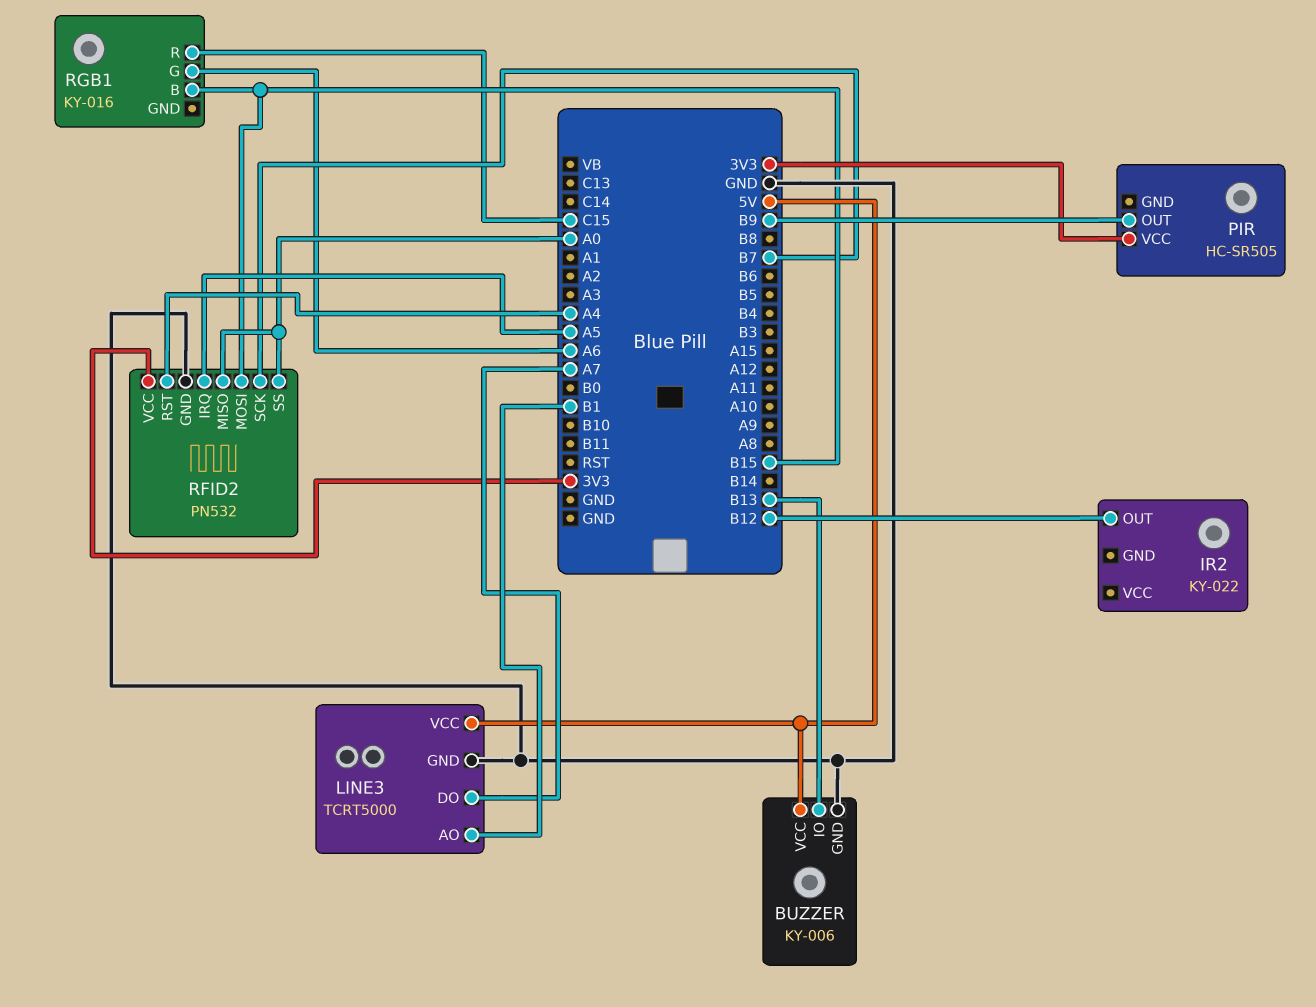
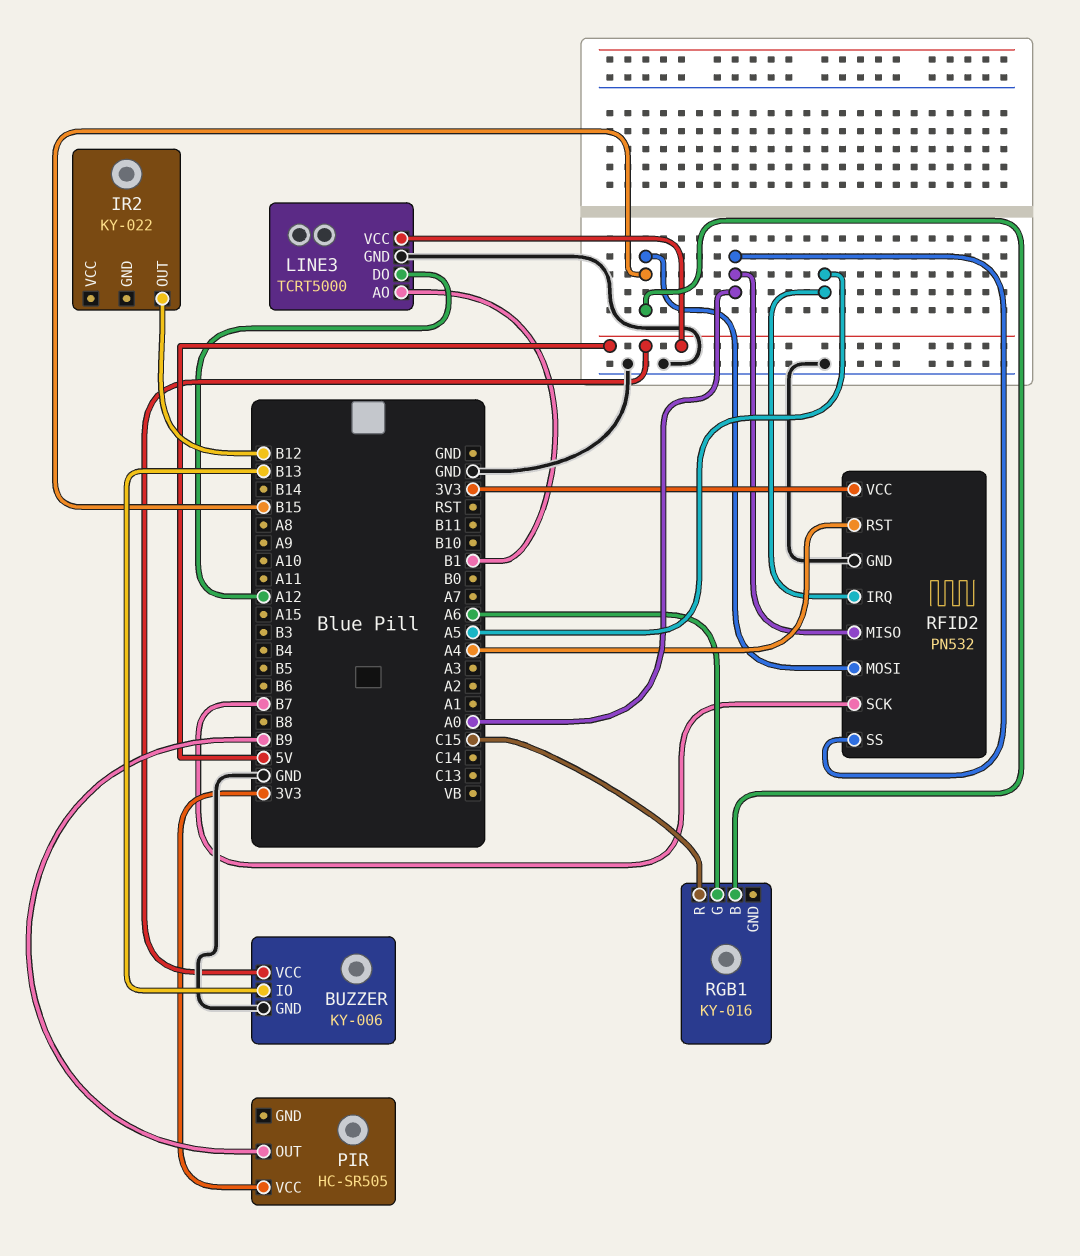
LINE3 pin DO: A7 -> A12

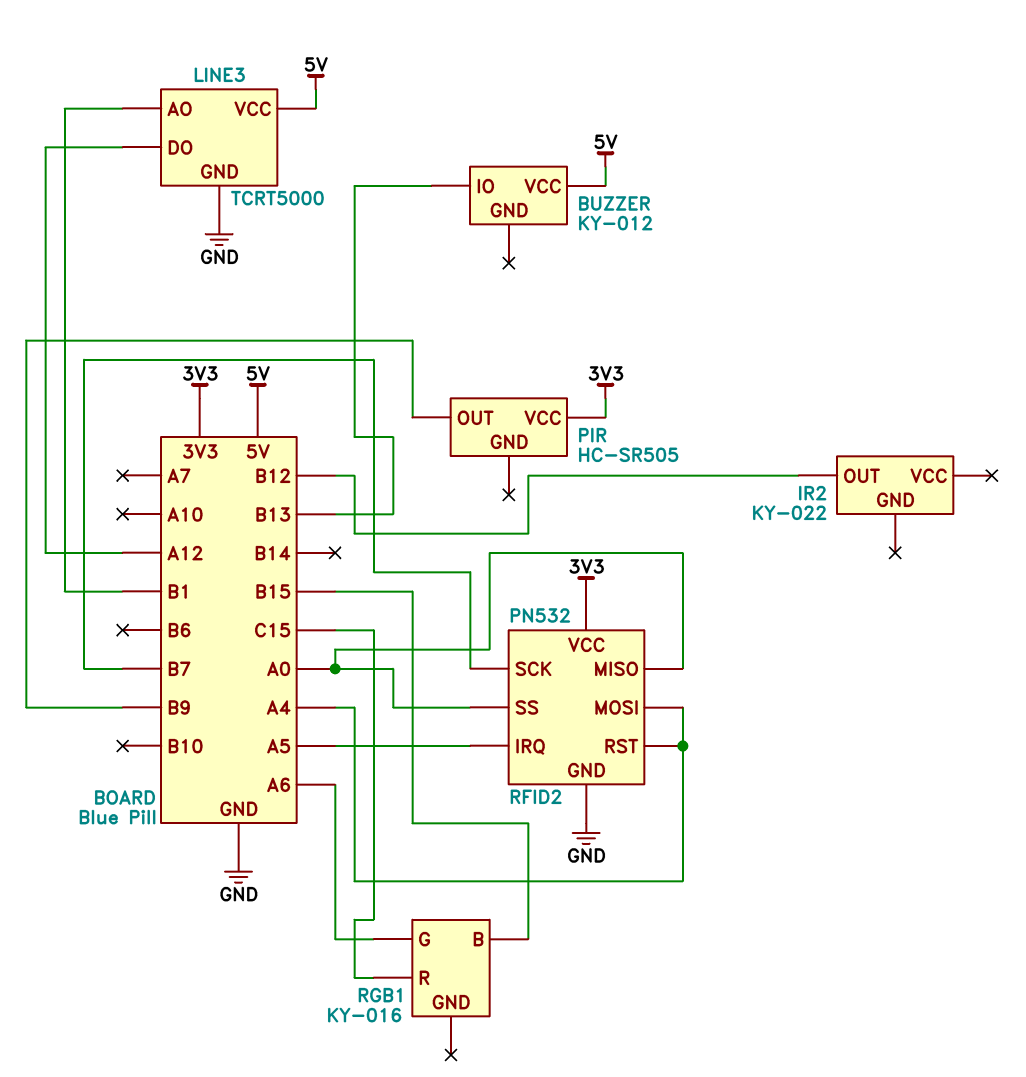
BUZZER: KY-006 -> KY-012
BUZZER pin GND: GND -> none
RFID2 pin MOSI: B15 -> A4

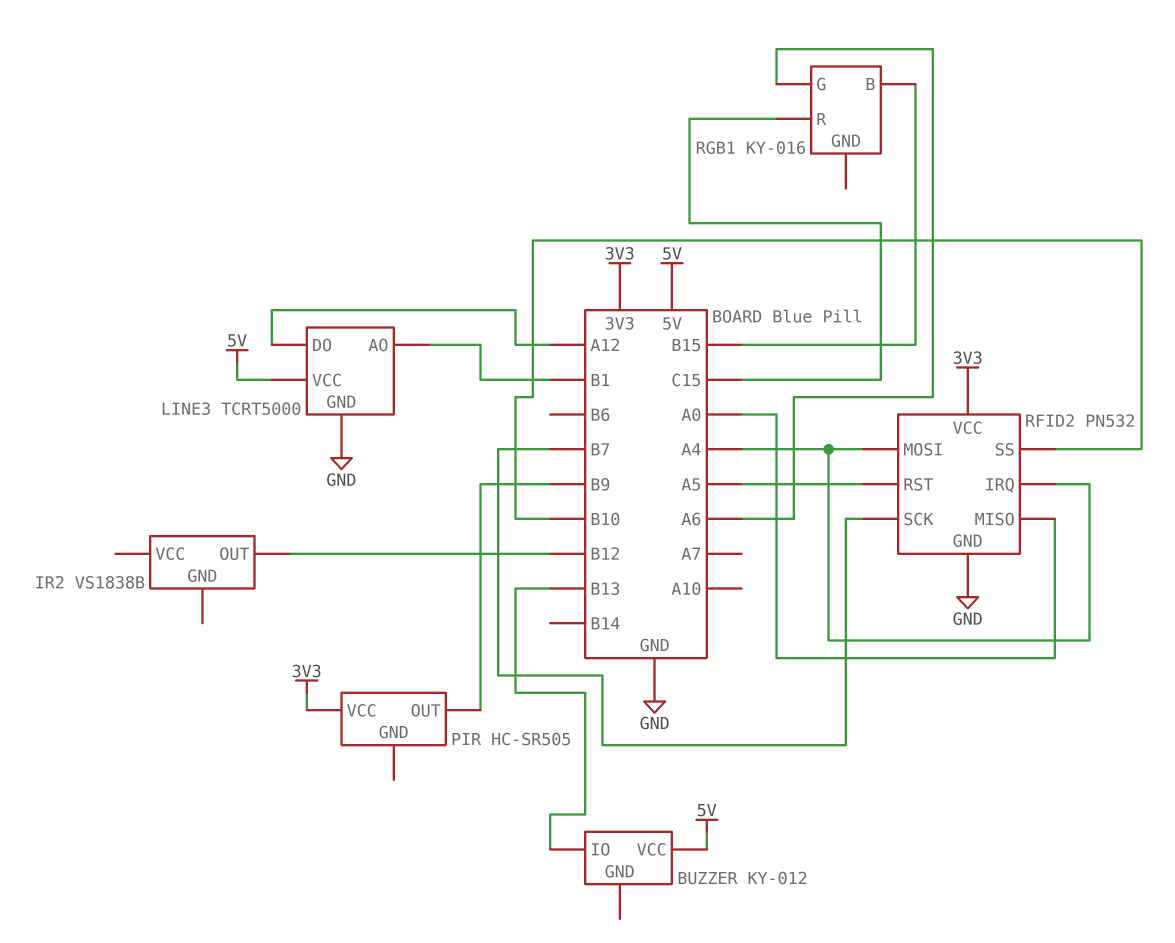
IR2: KY-022 -> VS1838B
RFID2 pin IRQ: A5 -> A4
RFID2 pin RST: A4 -> A5
RFID2 pin SS: A0 -> B10

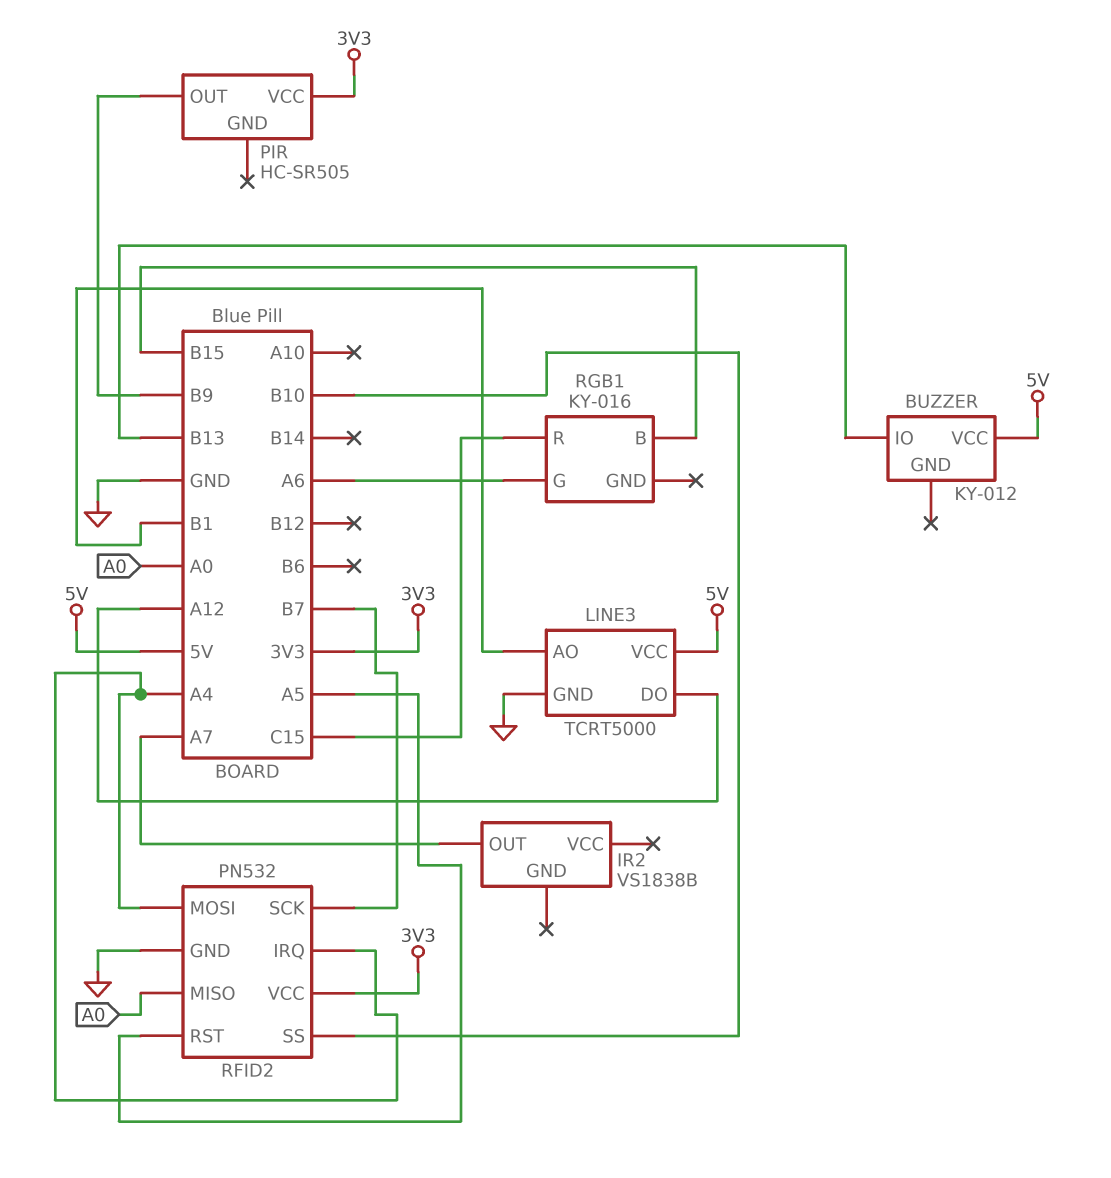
IR2 pin OUT: B12 -> A7

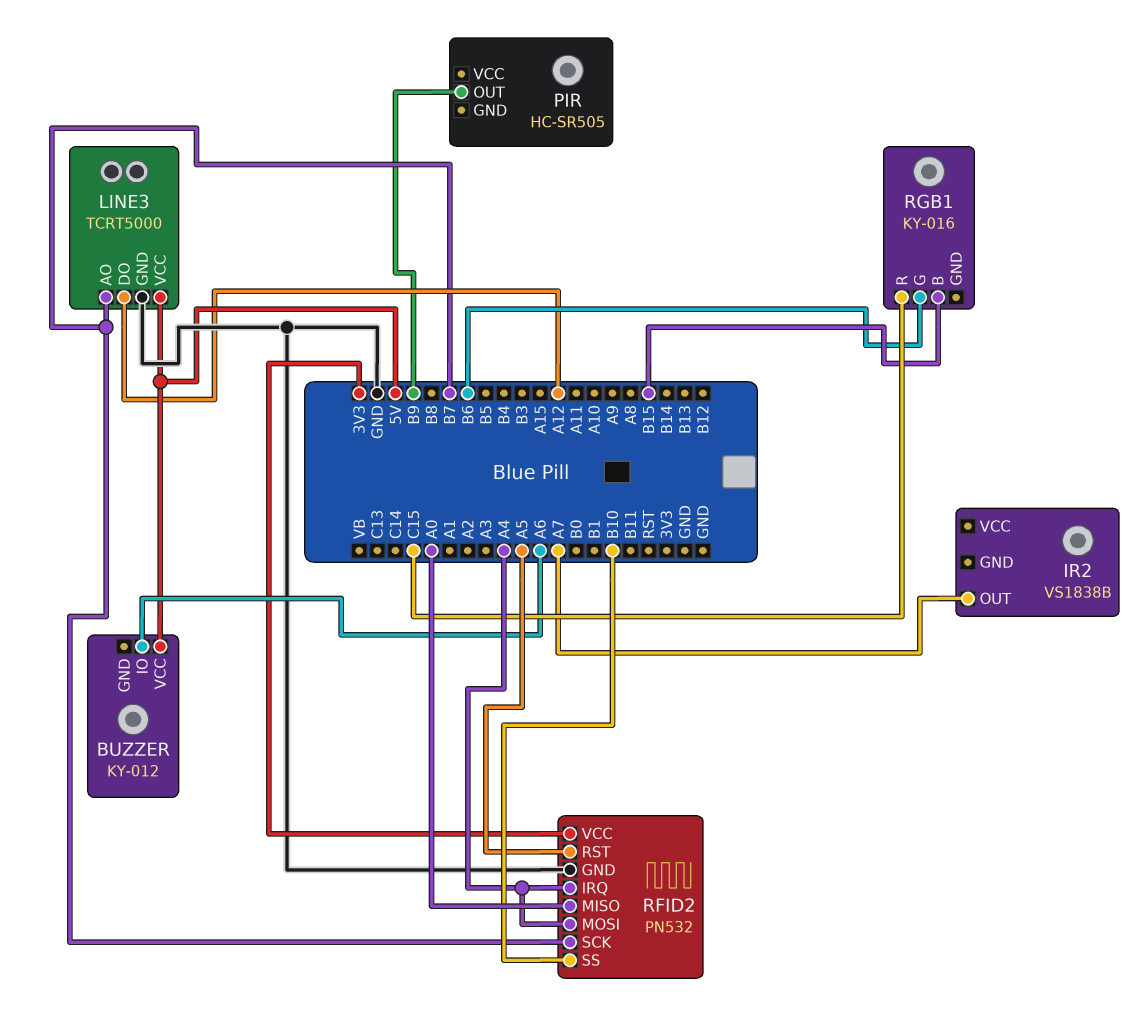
BUZZER pin IO: B13 -> A6
LINE3 pin AO: B1 -> B7
PIR pin VCC: 3V3 -> none
RGB1 pin G: A6 -> B6

